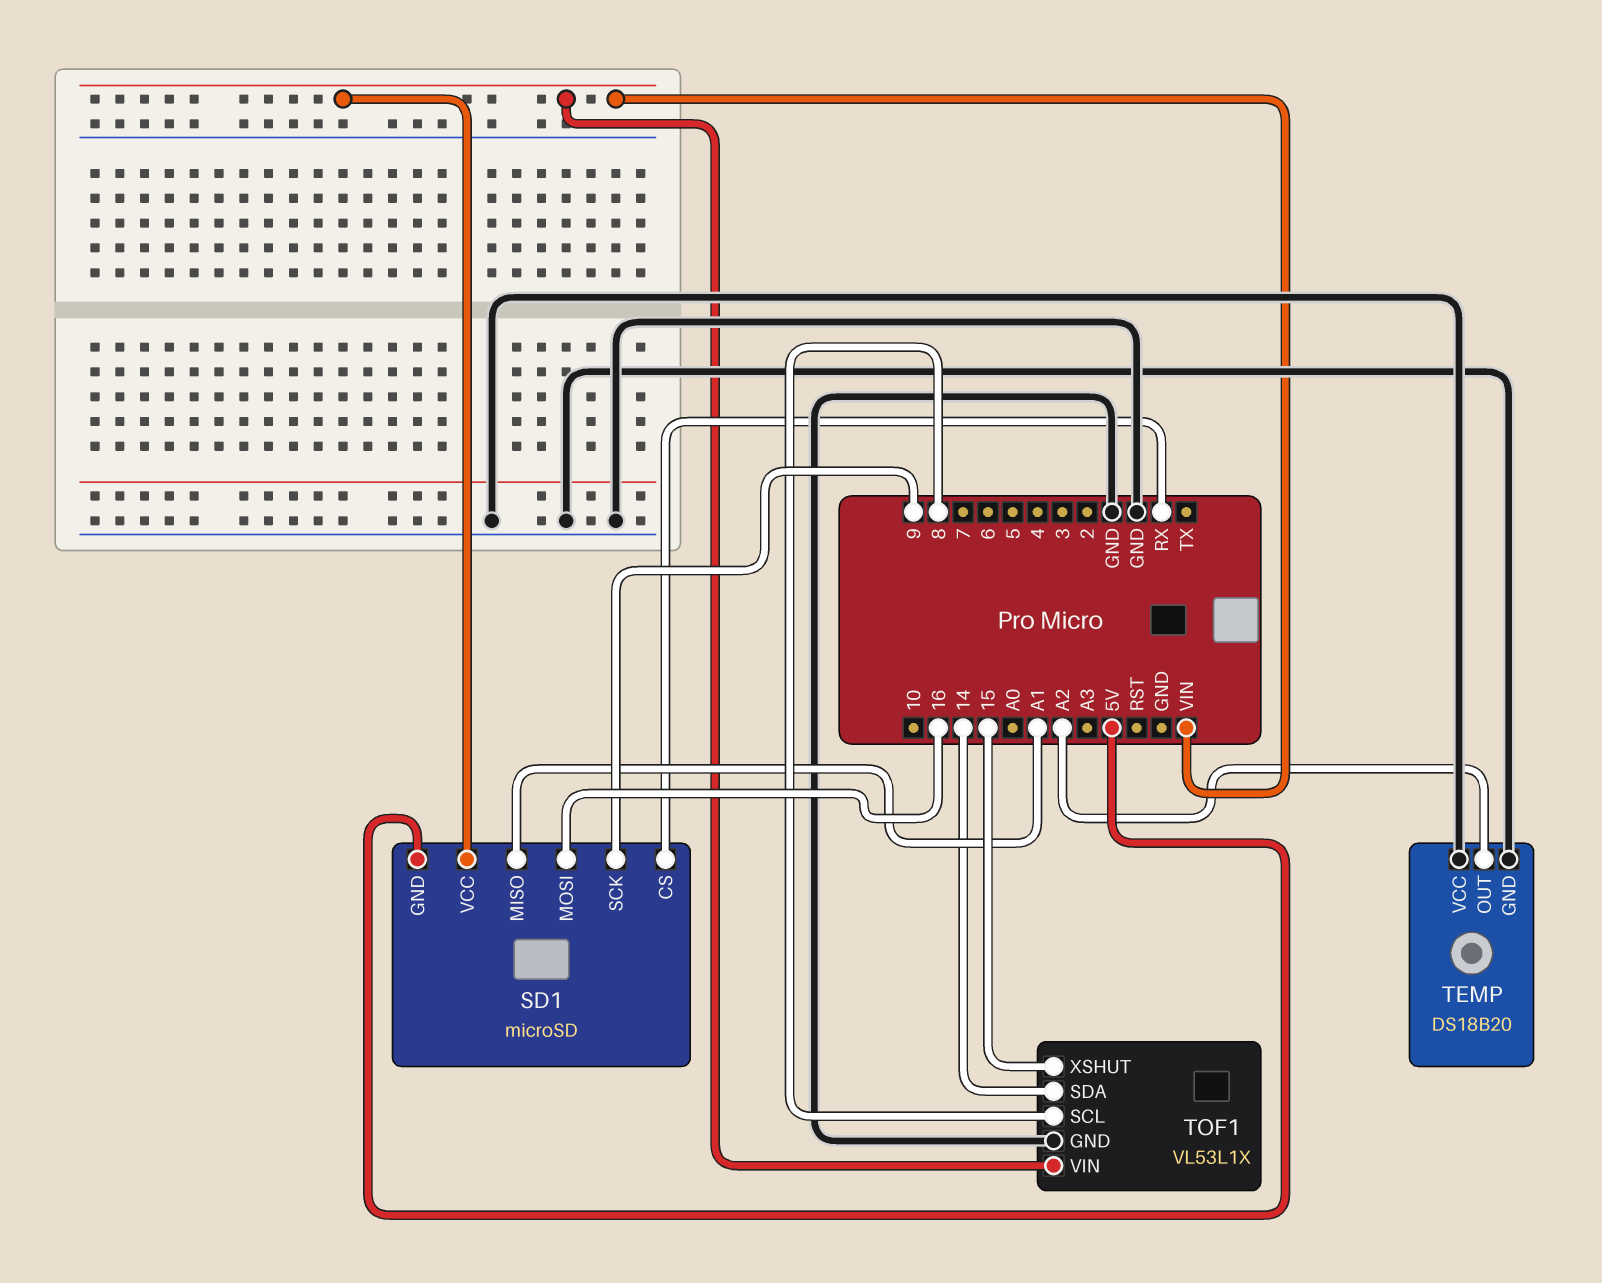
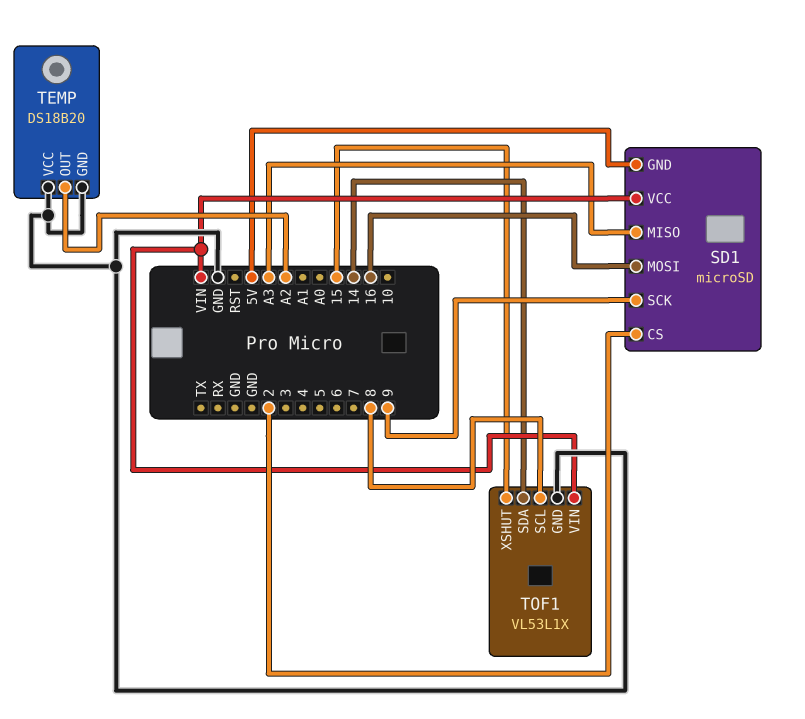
SD1 pin CS: RX -> 2
SD1 pin MISO: A1 -> A3

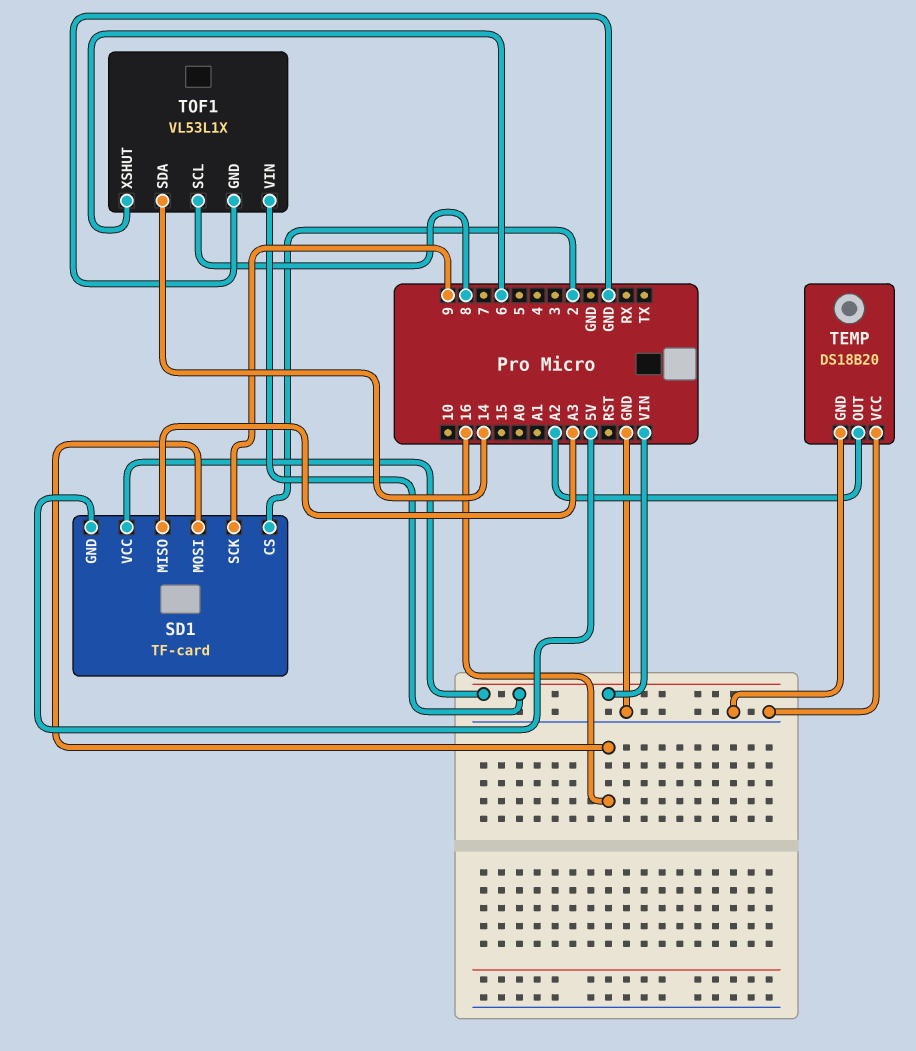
SD1: microSD -> TF-card
TOF1 pin XSHUT: 15 -> 6

